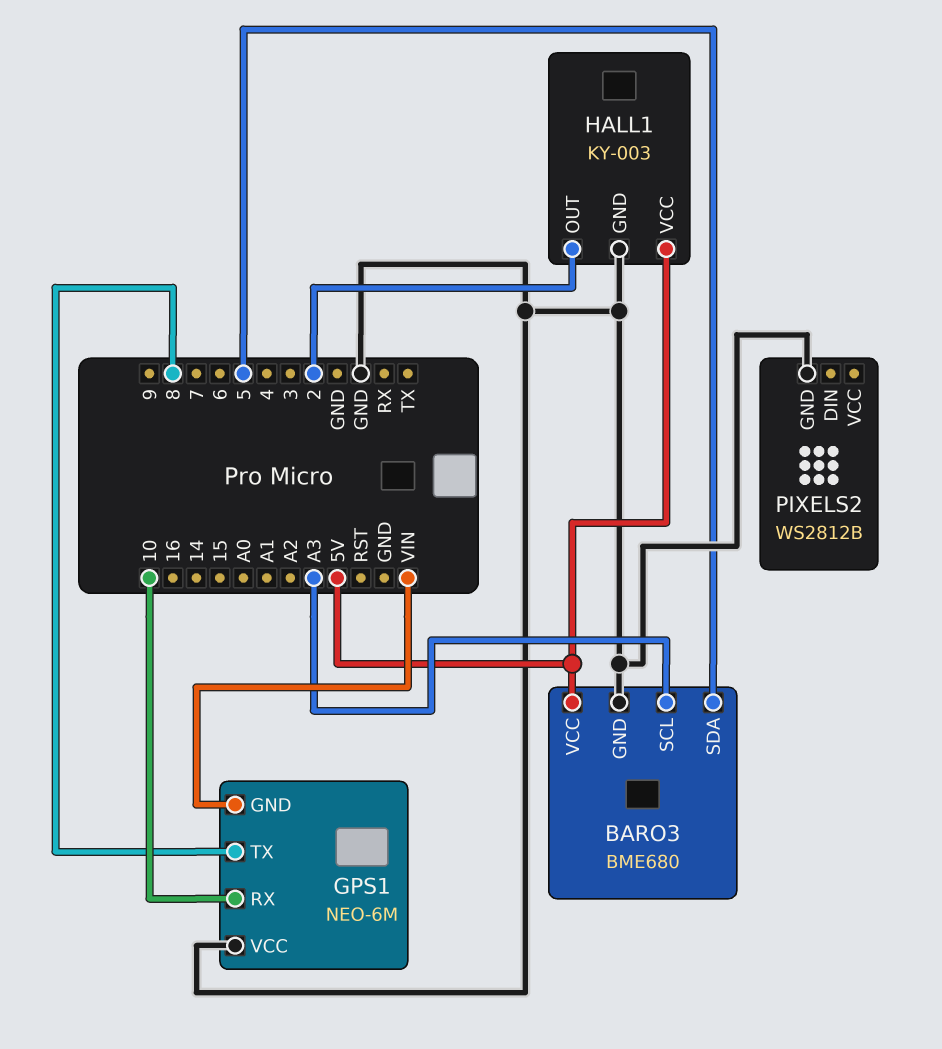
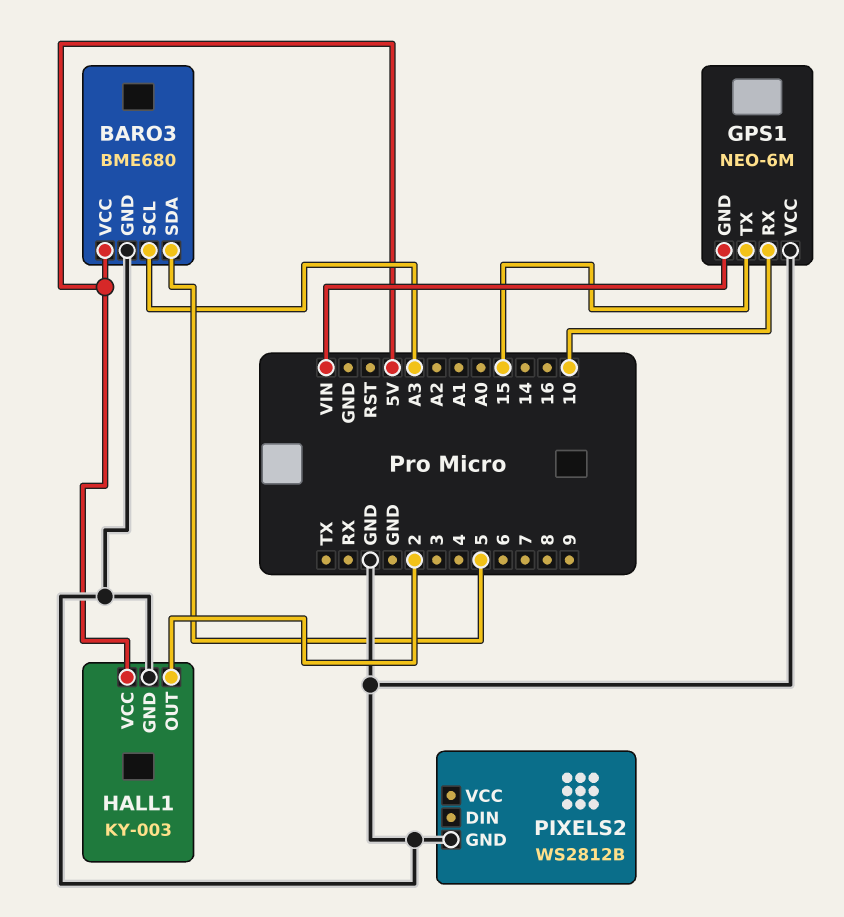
GPS1 pin TX: 8 -> 15

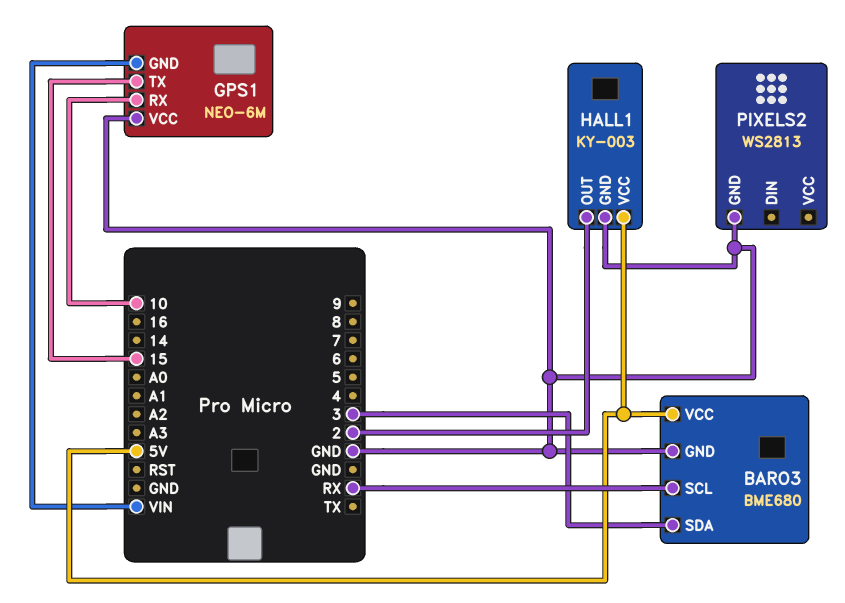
BARO3 pin SCL: A3 -> RX
BARO3 pin SDA: 5 -> 3
PIXELS2: WS2812B -> WS2813

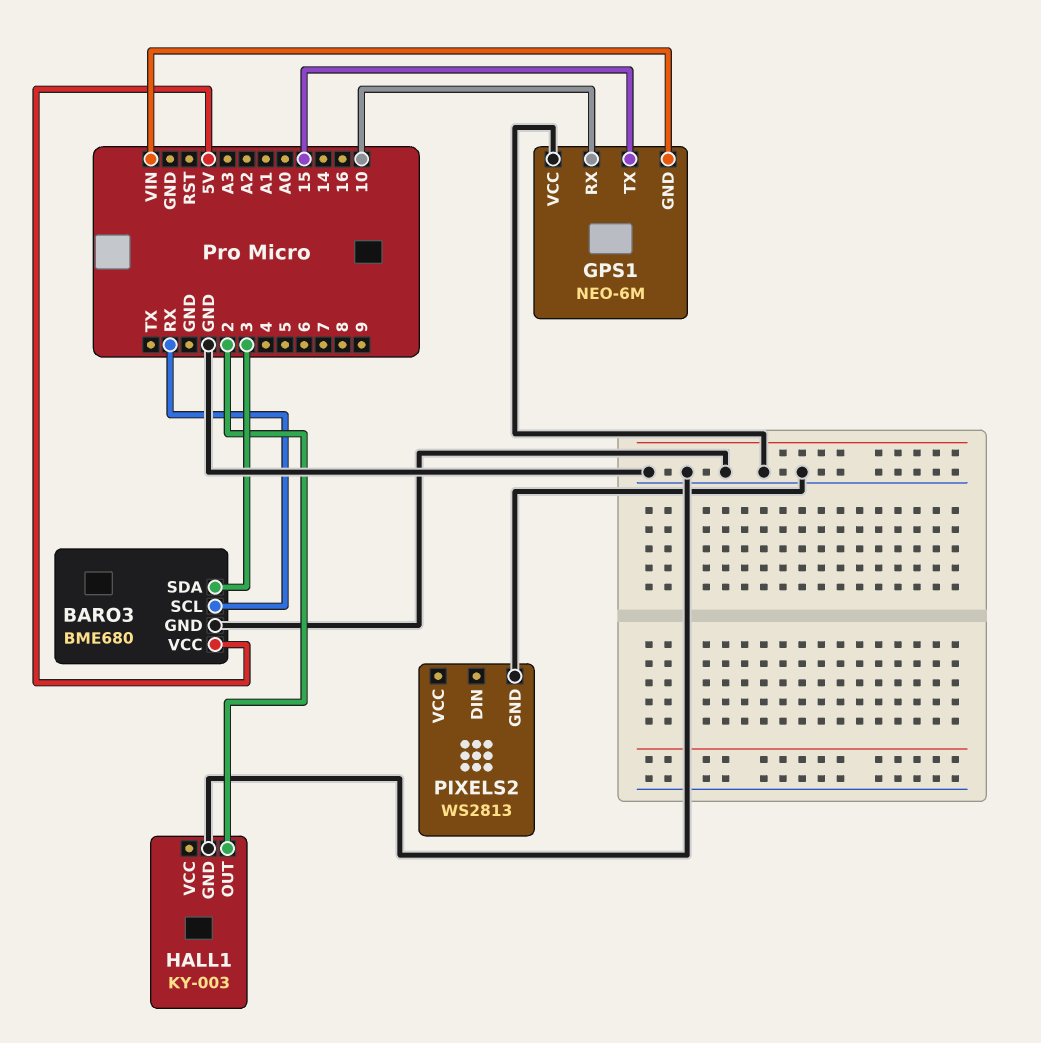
HALL1 pin VCC: 5V -> none

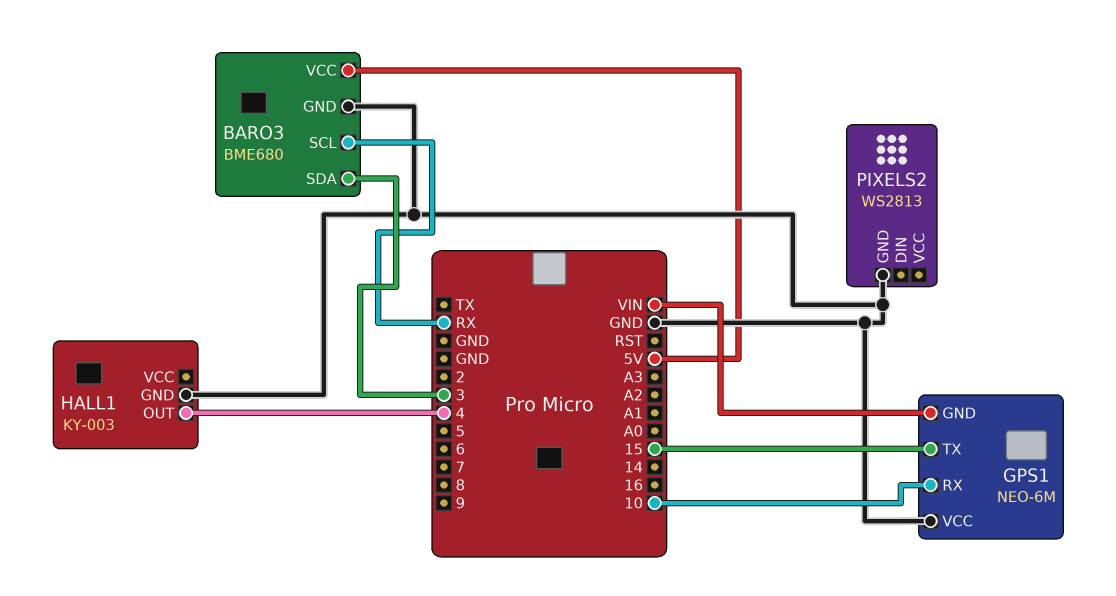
HALL1 pin OUT: 2 -> 4

